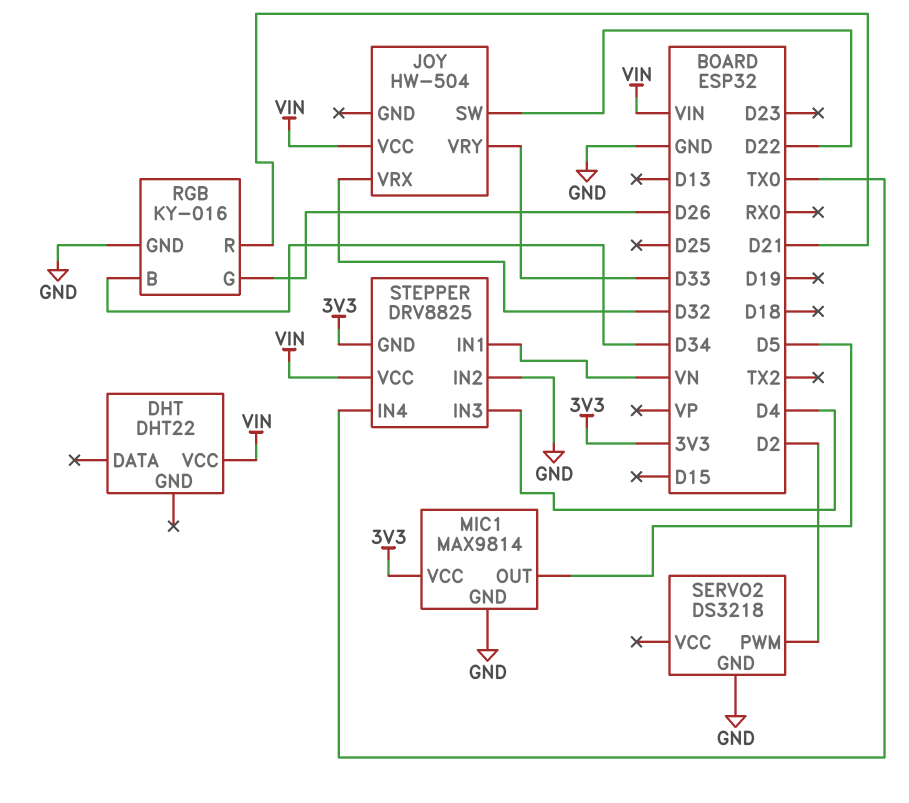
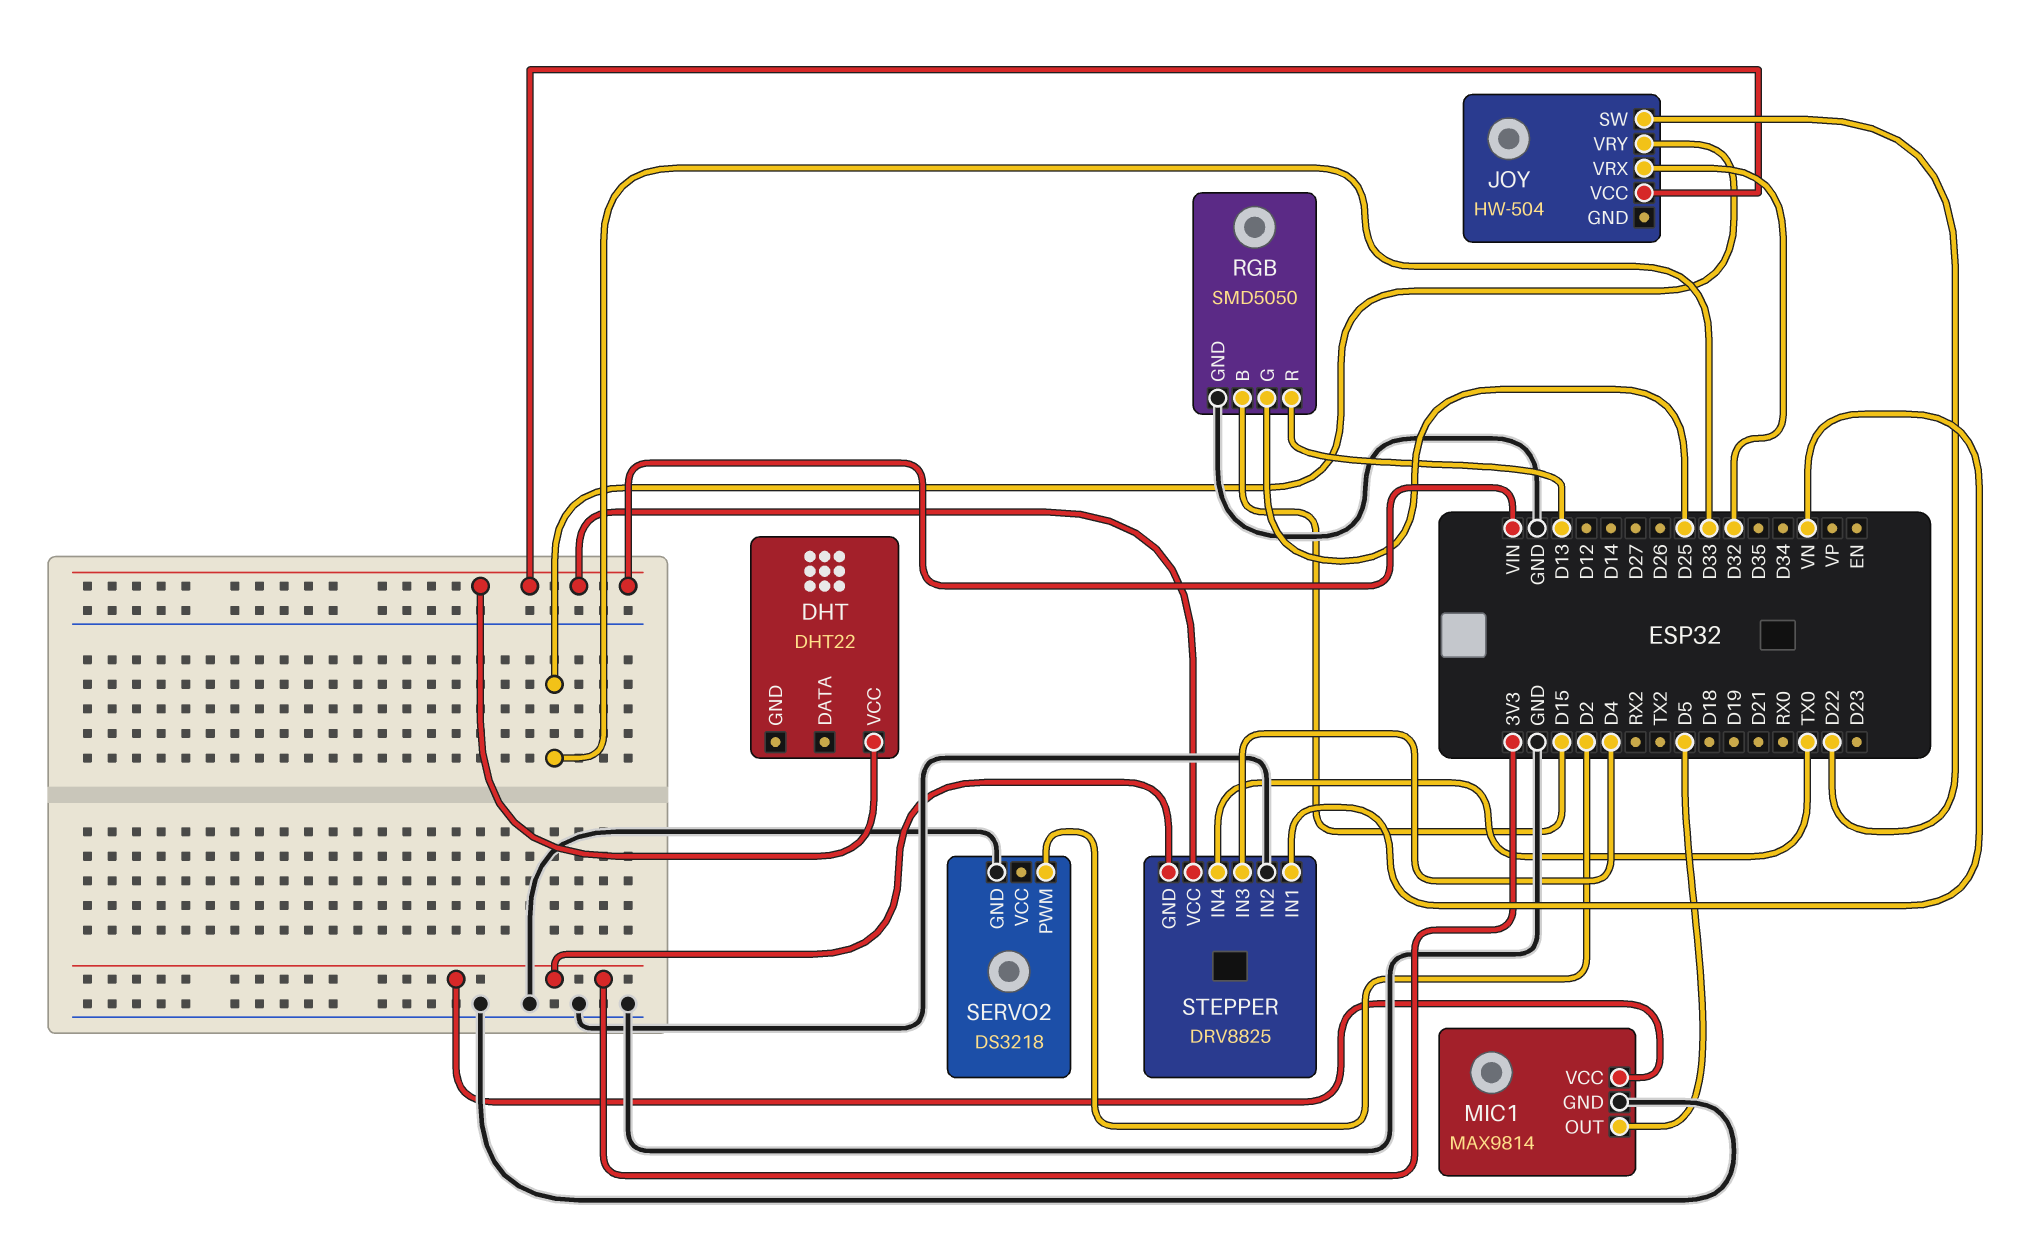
RGB: KY-016 -> SMD5050
RGB pin B: D34 -> D15
RGB pin G: D26 -> D25
RGB pin R: D21 -> D13

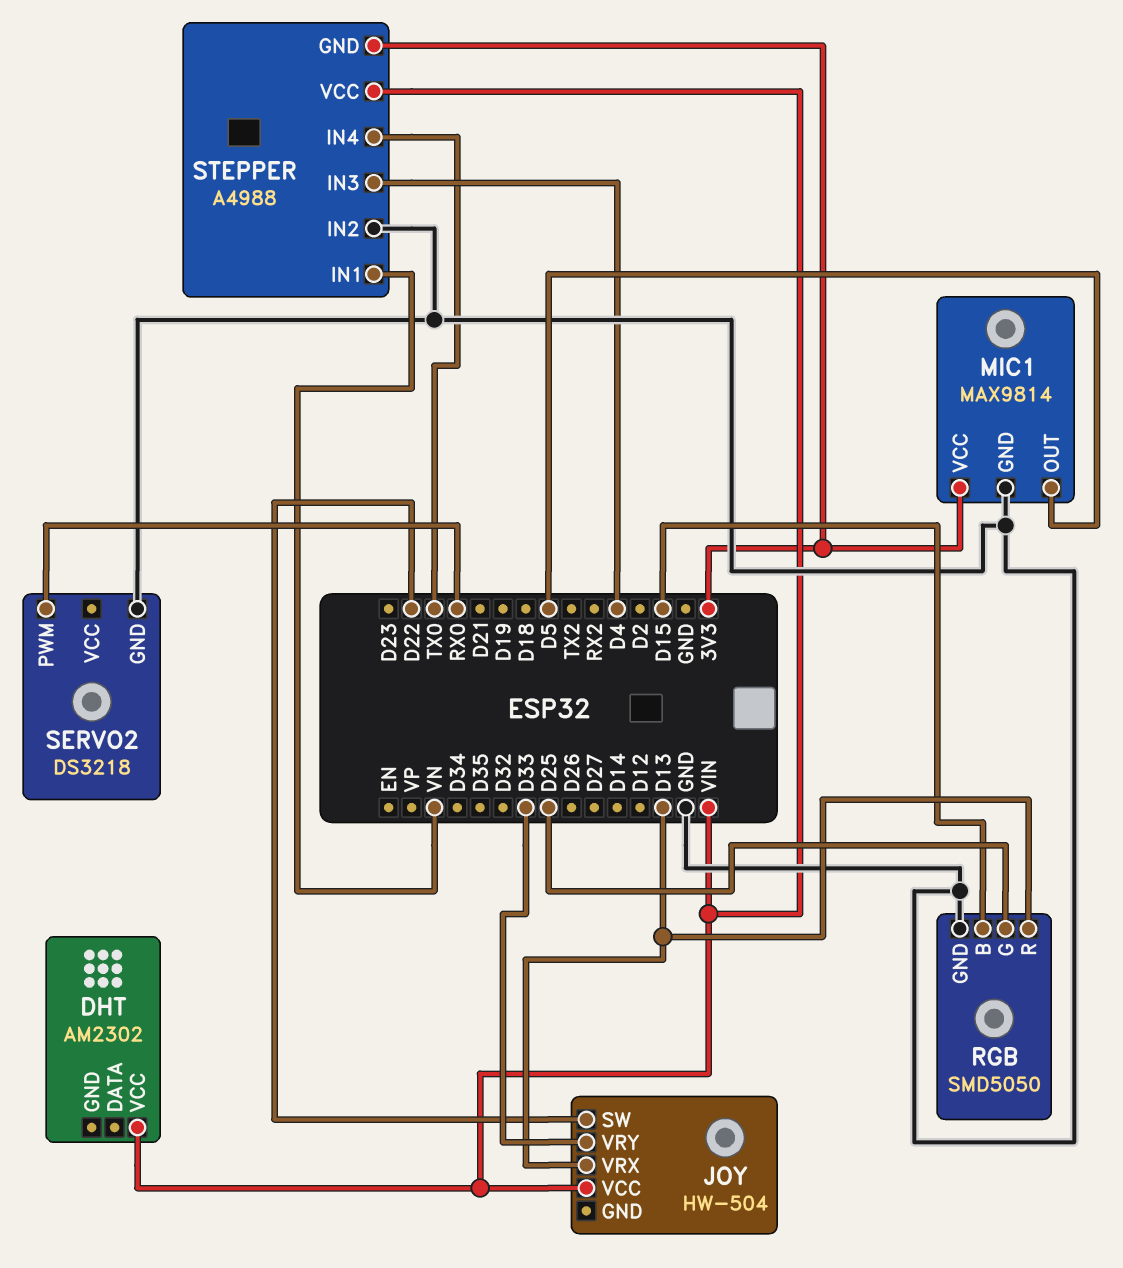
DHT: DHT22 -> AM2302
JOY pin VRX: D32 -> D13
SERVO2 pin PWM: D2 -> RX0
STEPPER: DRV8825 -> A4988

